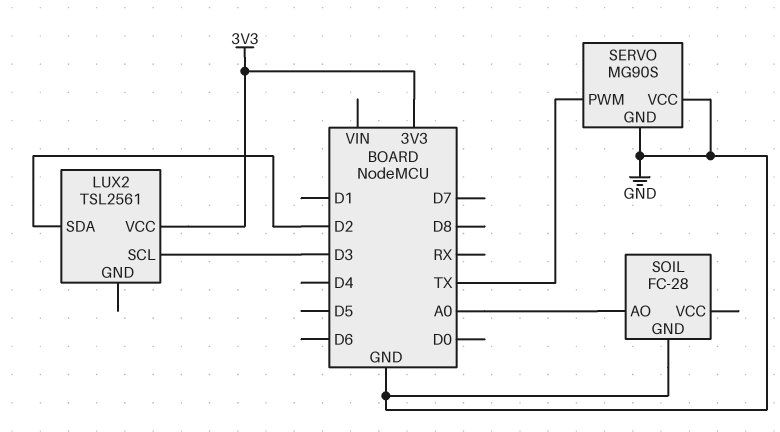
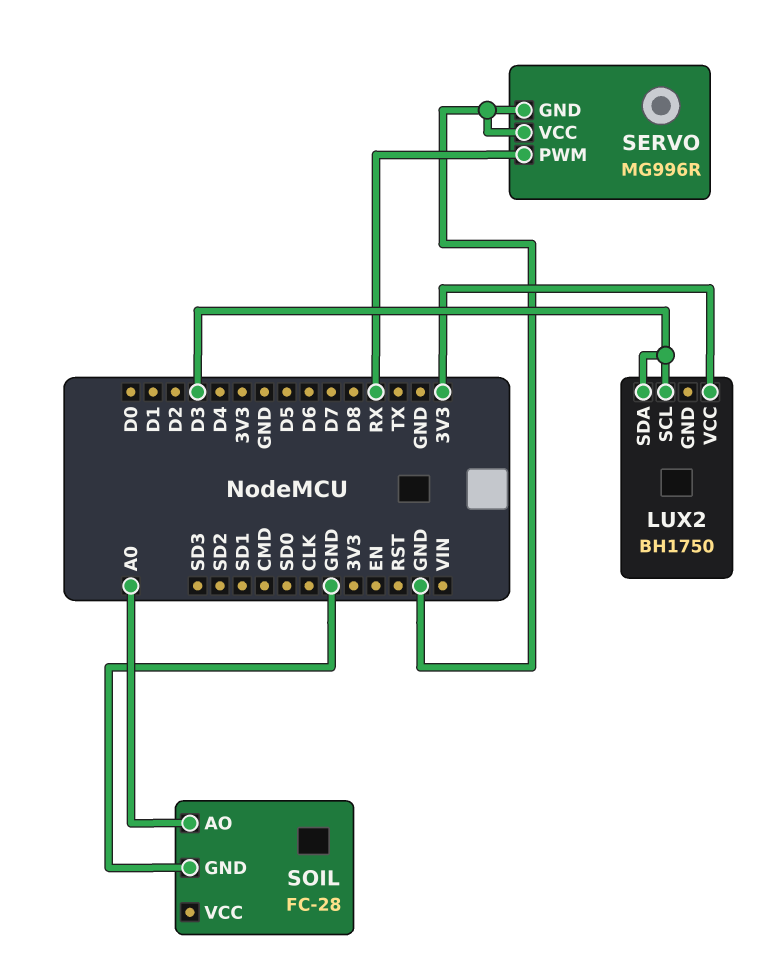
LUX2: TSL2561 -> BH1750
LUX2 pin SDA: D2 -> D3
SERVO: MG90S -> MG996R
SERVO pin PWM: TX -> RX

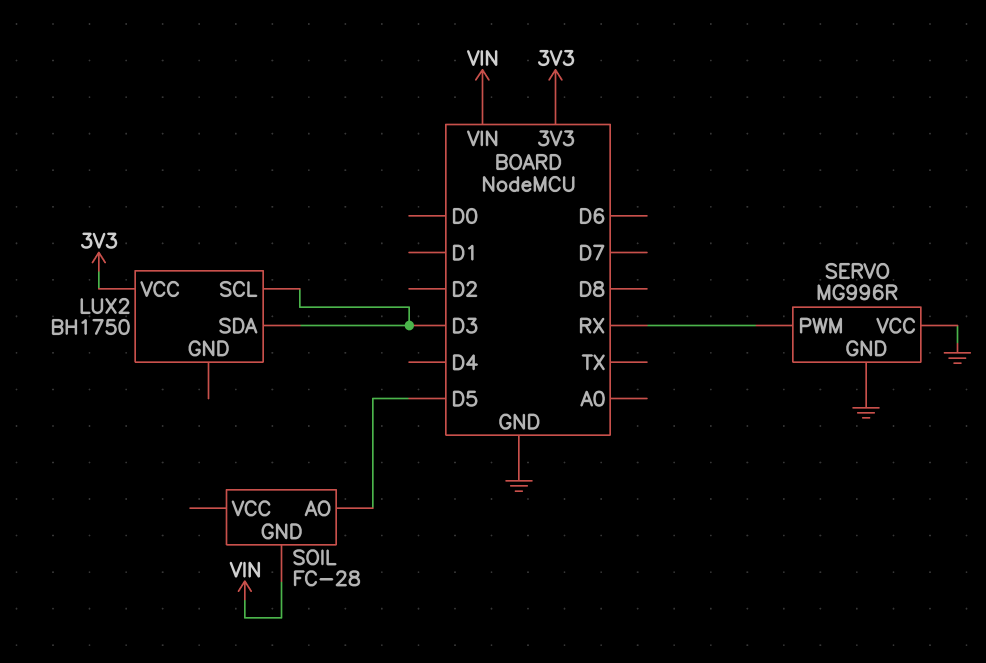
SOIL pin AO: A0 -> D5
SOIL pin GND: GND -> VIN

